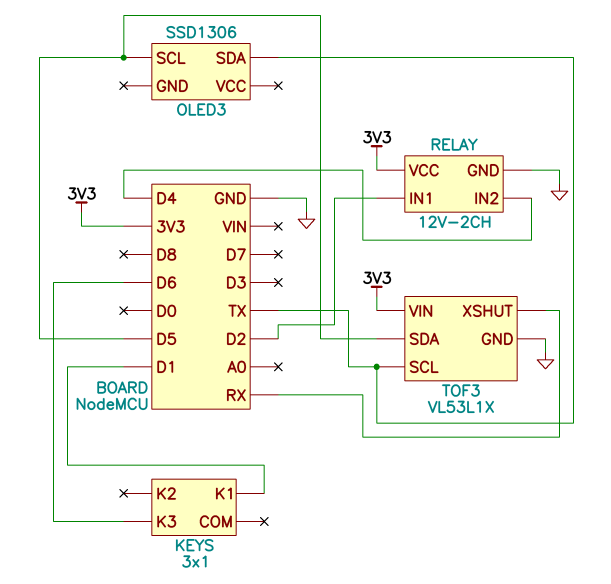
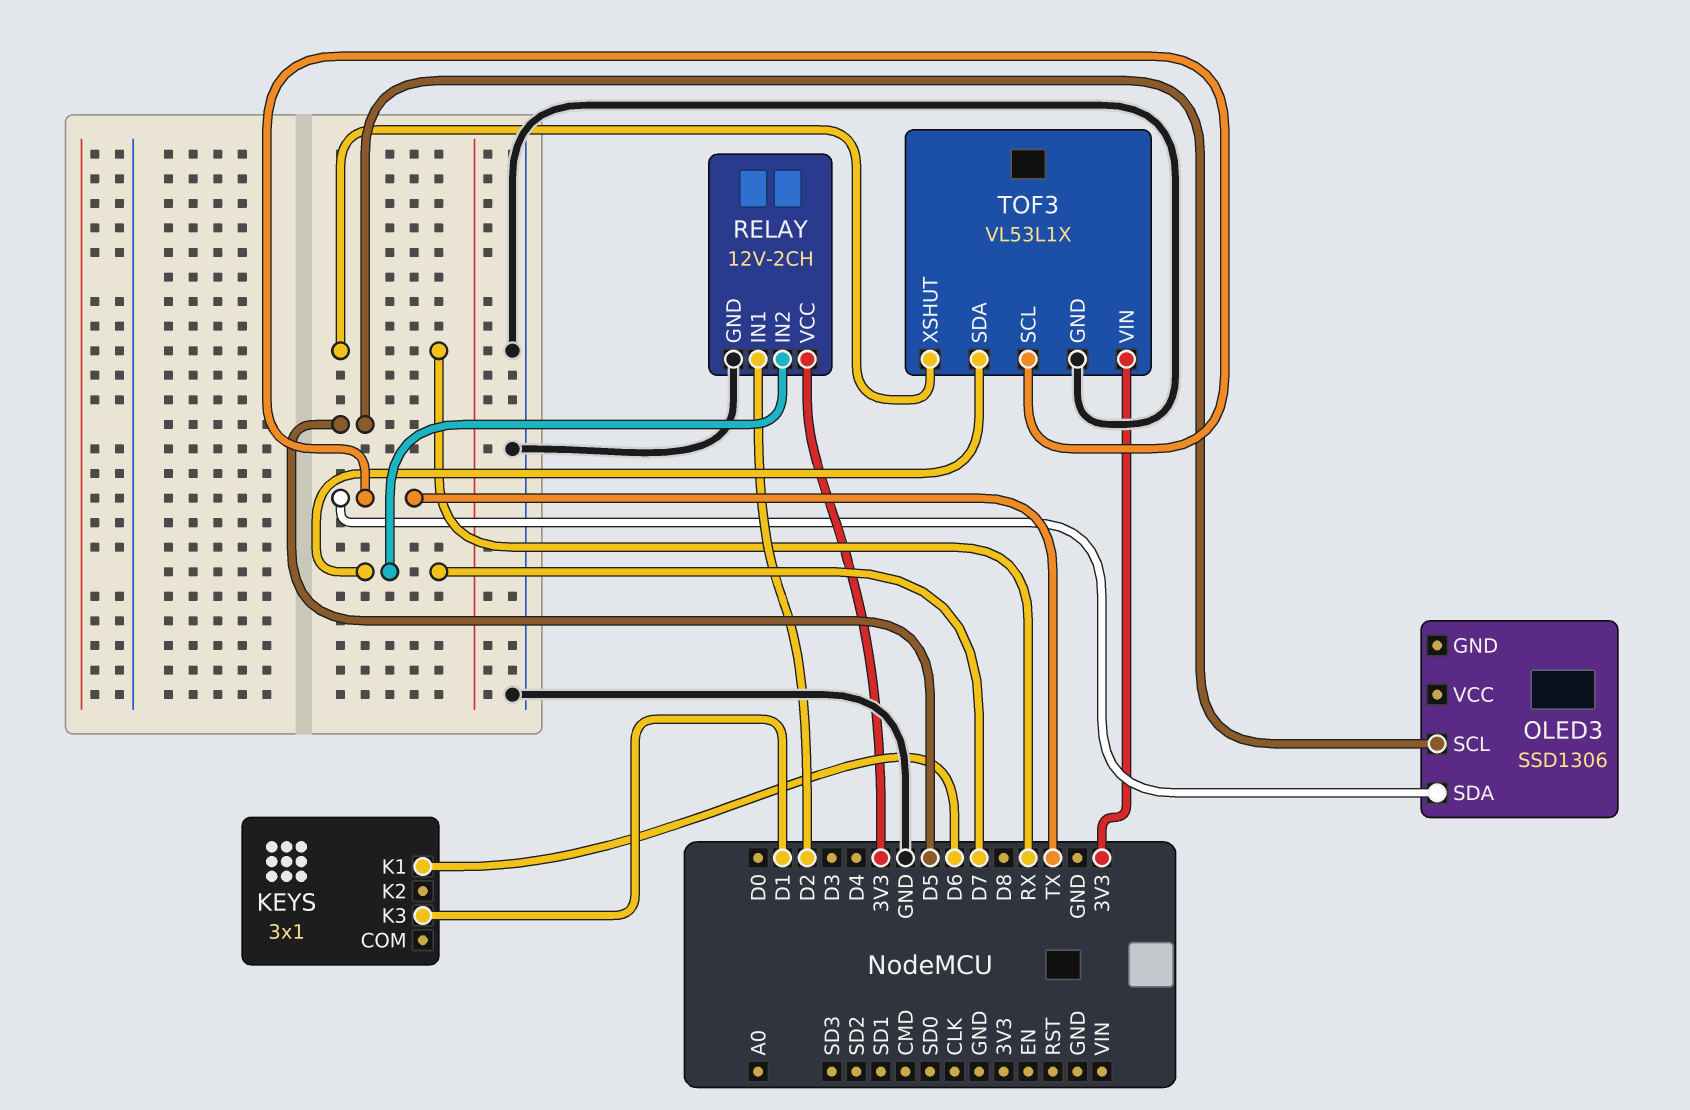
KEYS pin K1: D1 -> D6
KEYS pin K3: D6 -> D1
RELAY pin IN2: D4 -> D7
TOF3 pin SDA: D5 -> D7

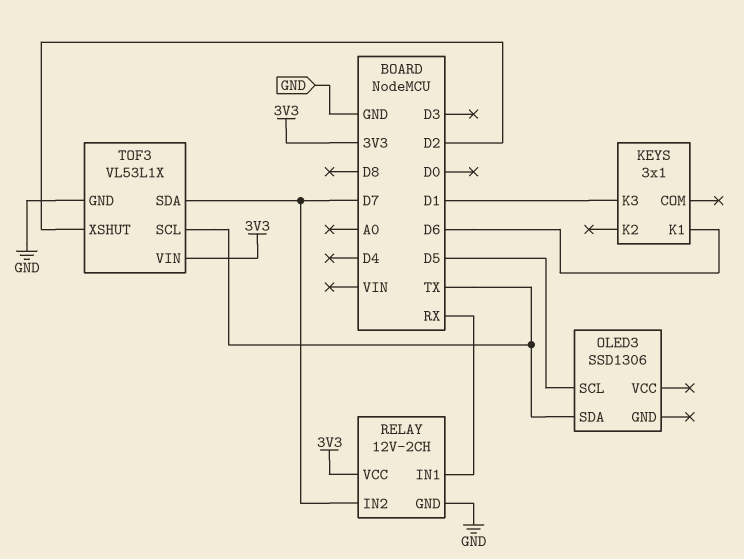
RELAY pin IN1: D2 -> RX
TOF3 pin XSHUT: RX -> D2

